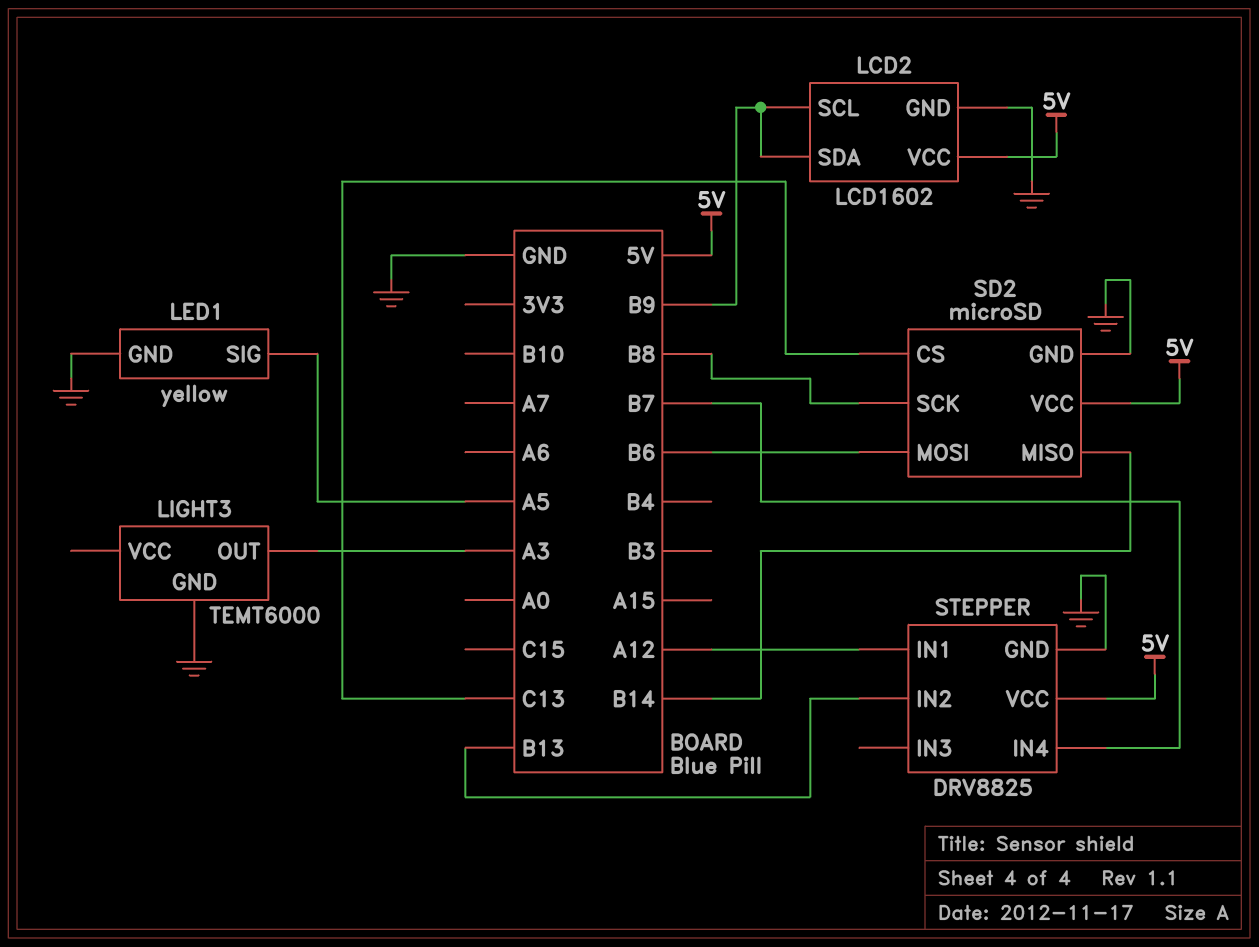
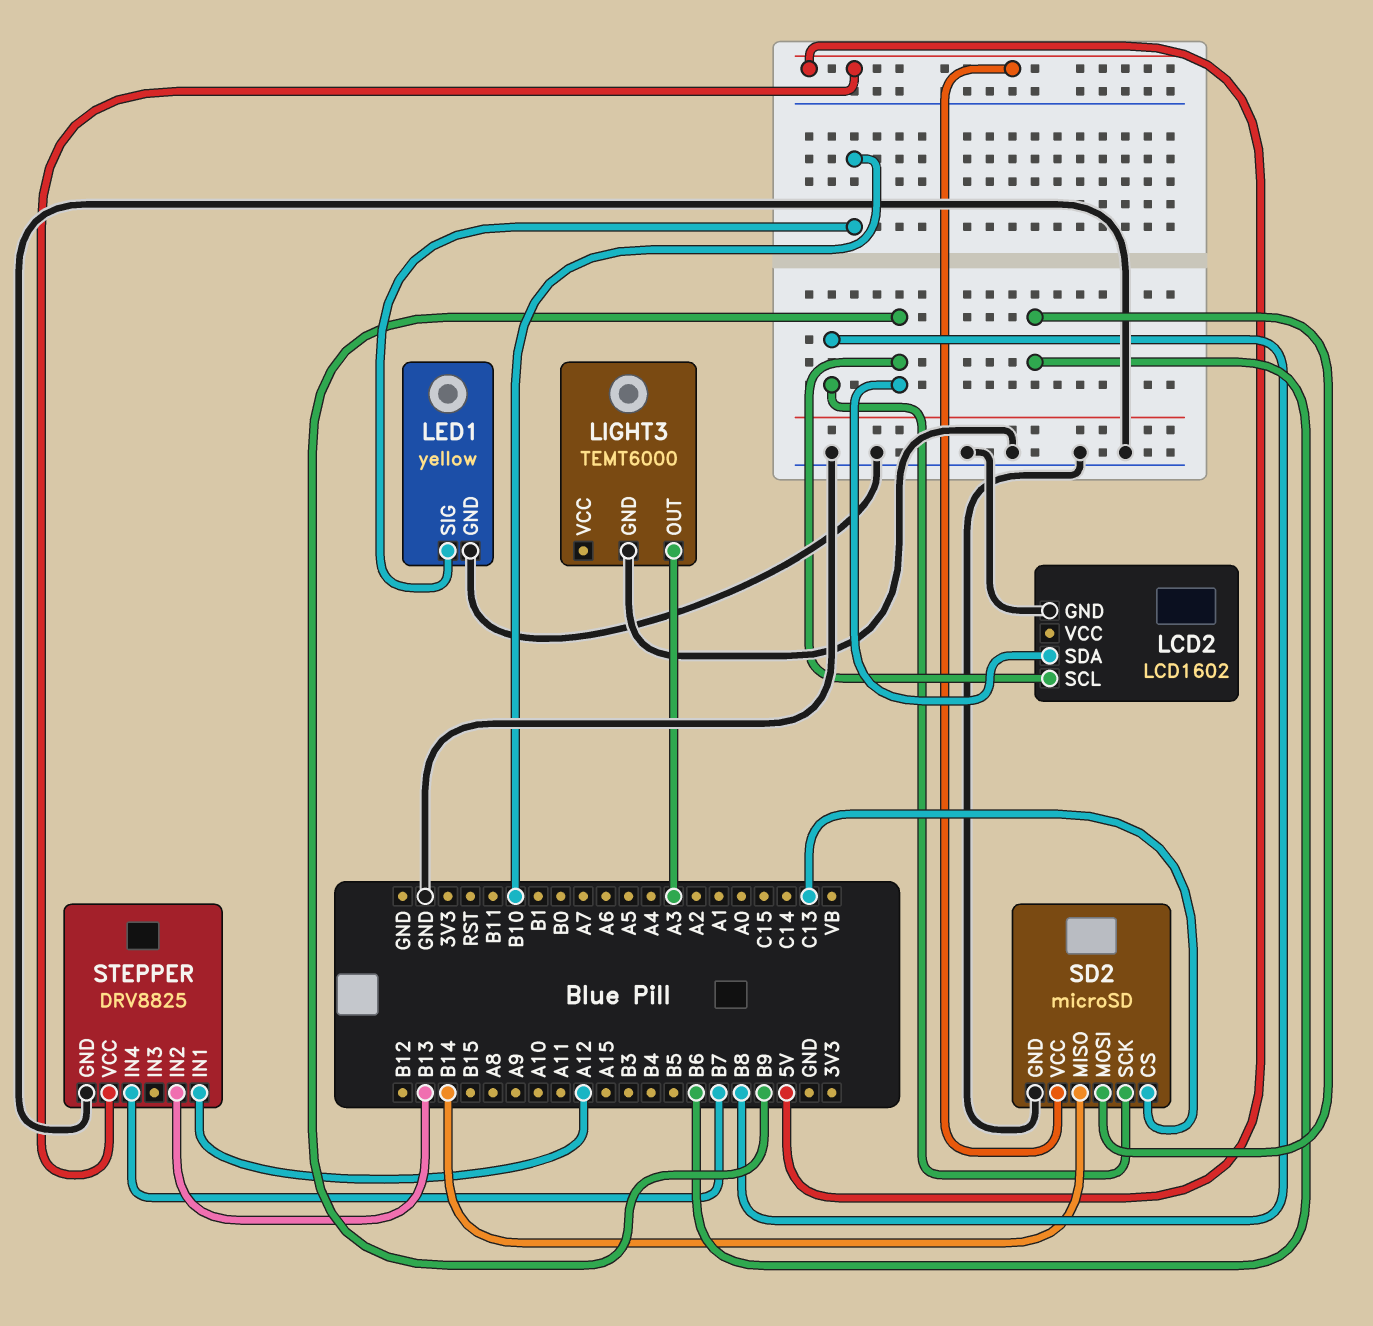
LCD2 pin VCC: 5V -> none
LED1 pin SIG: A5 -> B10

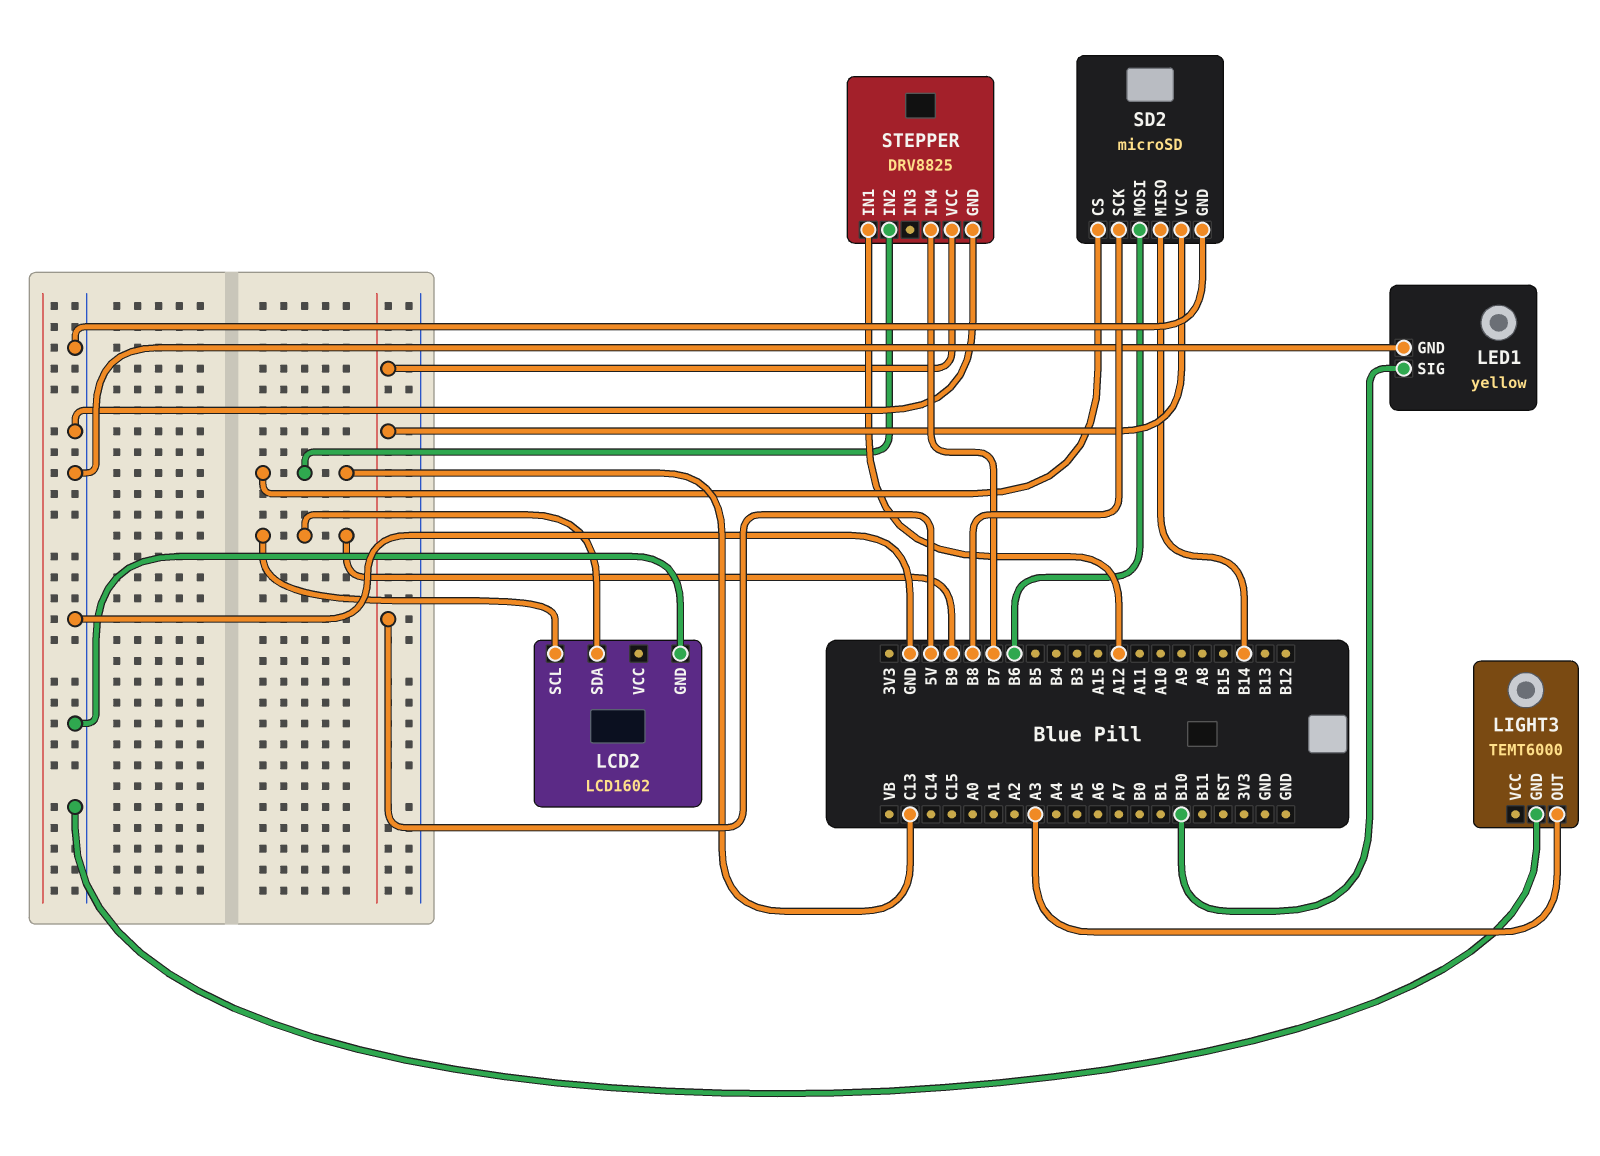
STEPPER pin IN2: B13 -> C13

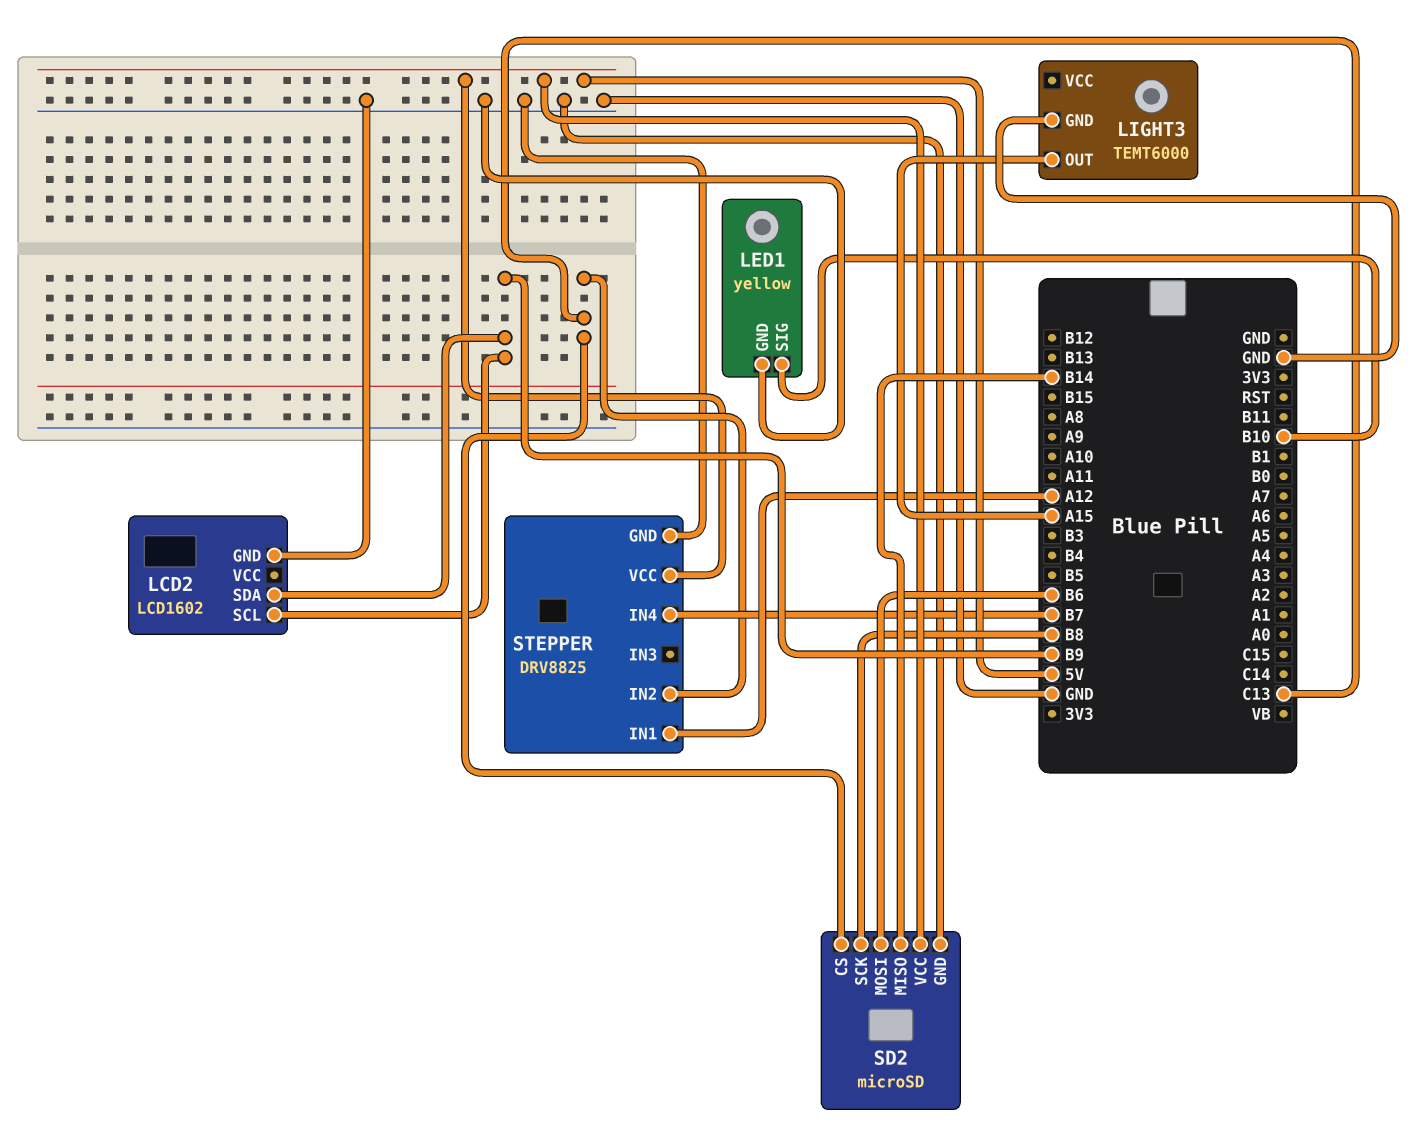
LIGHT3 pin OUT: A3 -> A15

